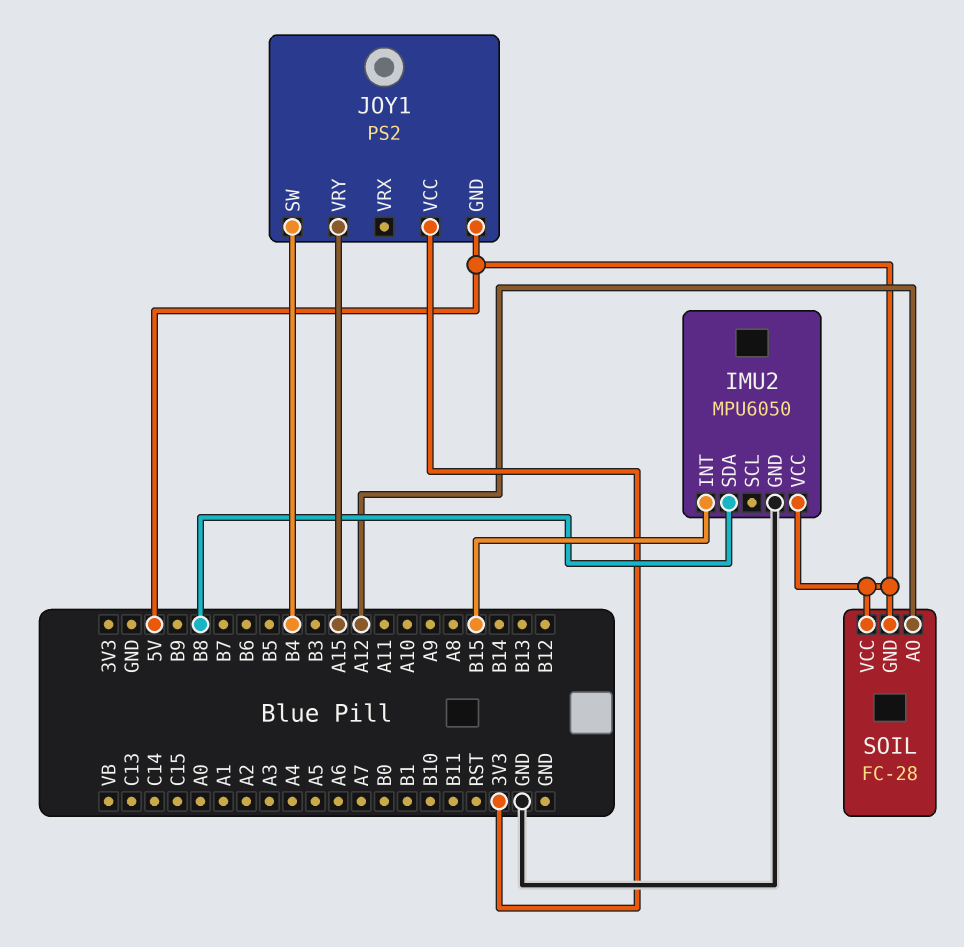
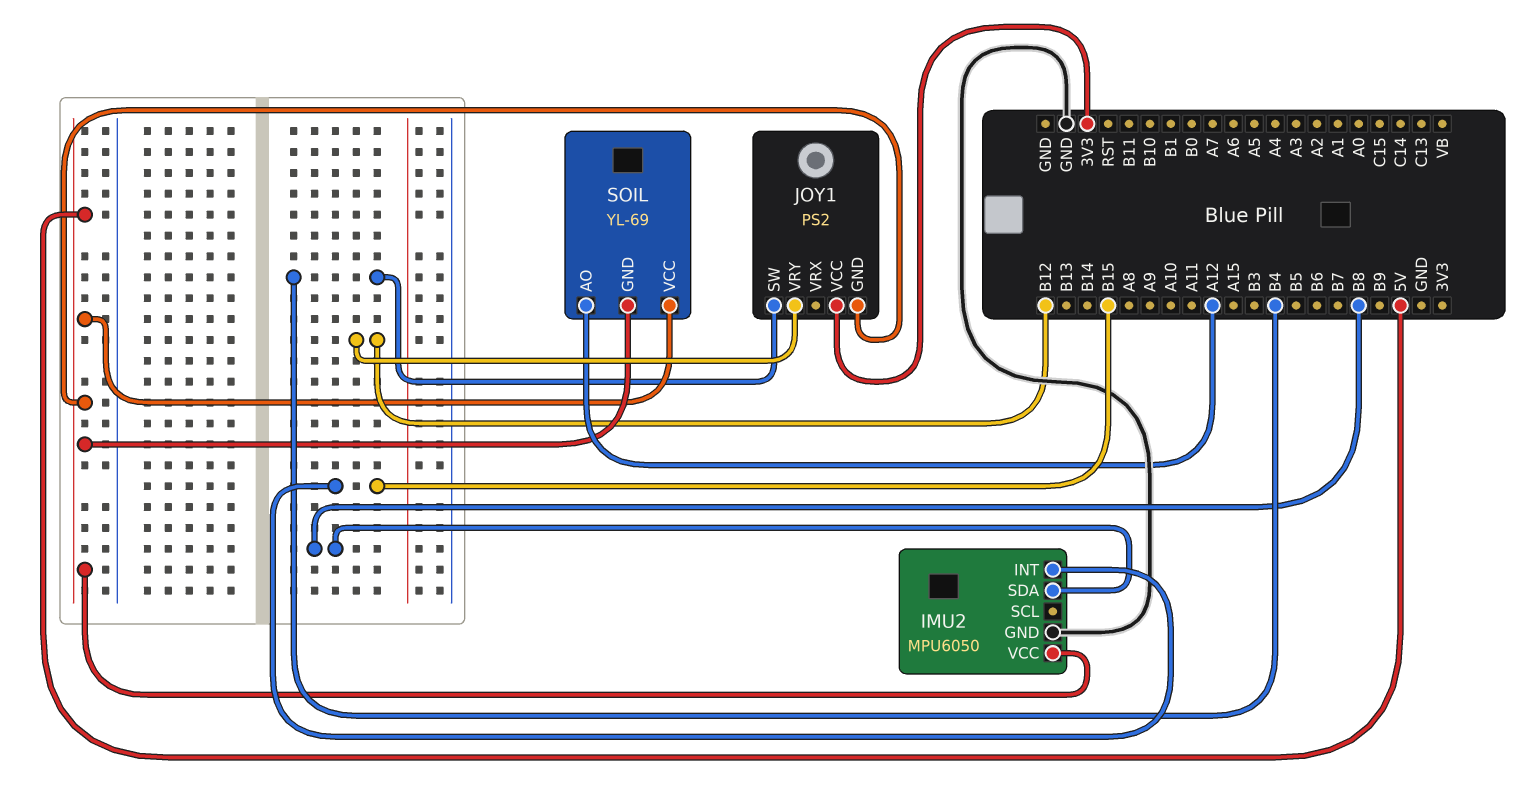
JOY1 pin VRY: A15 -> B12
SOIL: FC-28 -> YL-69

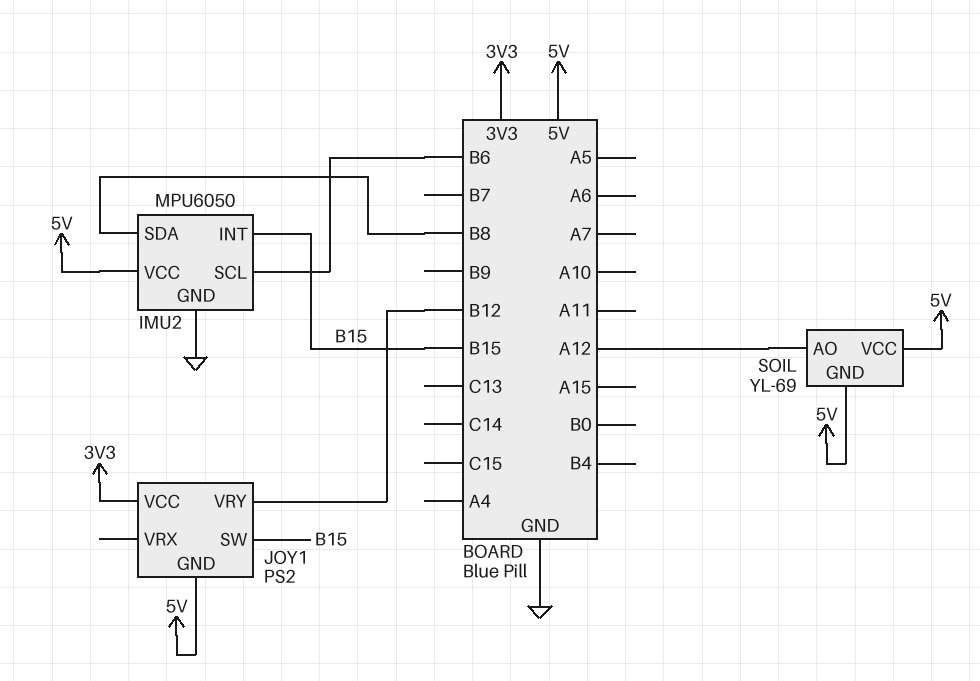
IMU2 pin SCL: none -> B6
JOY1 pin SW: B4 -> B15

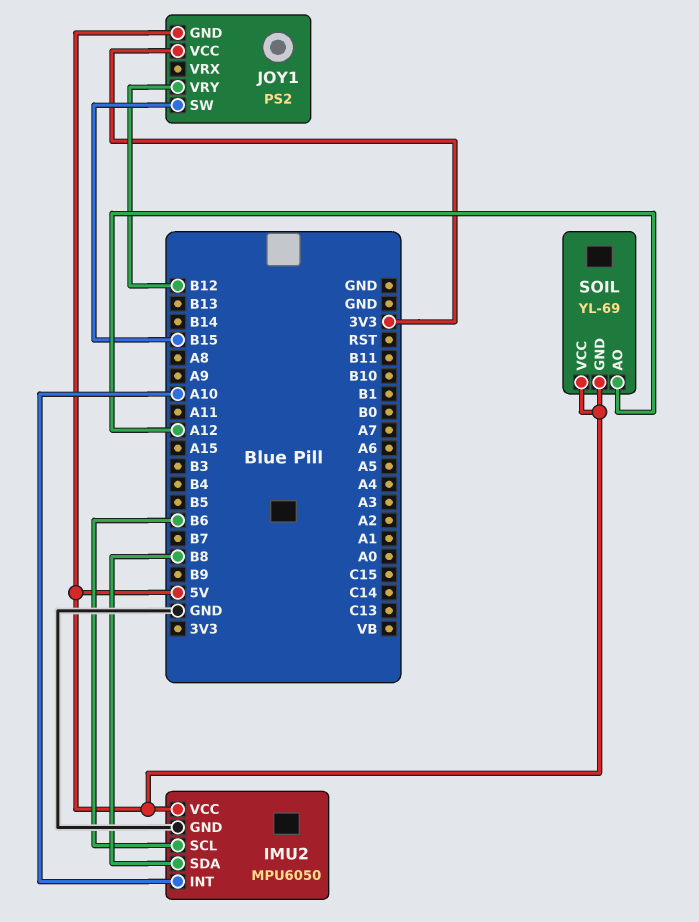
IMU2 pin INT: B15 -> A10

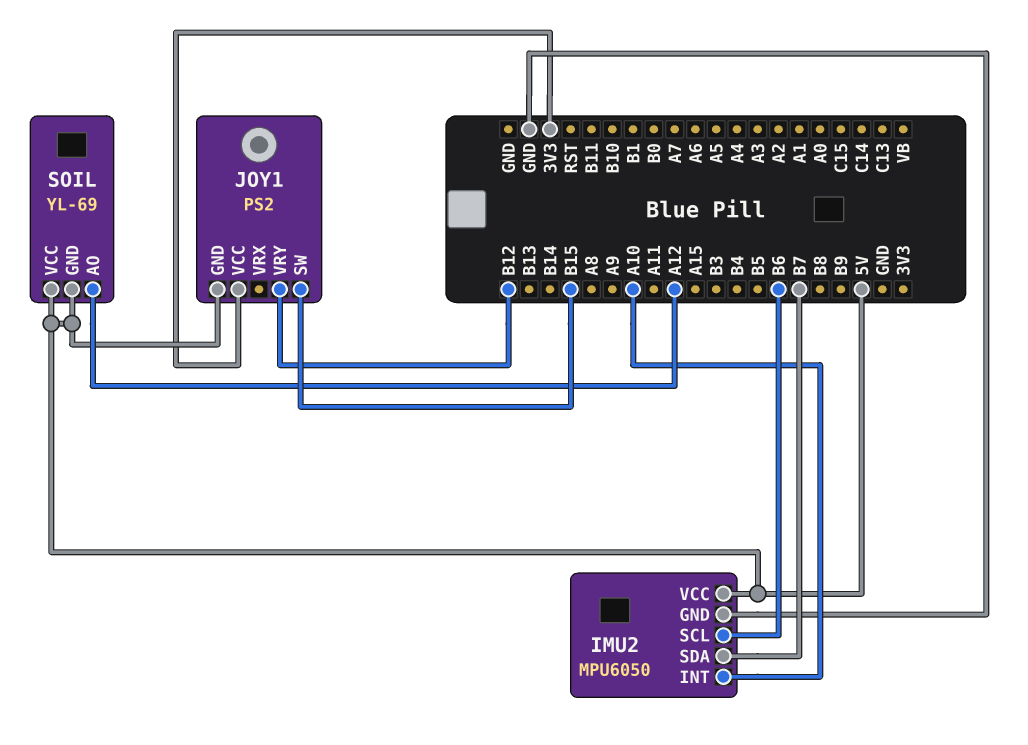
IMU2 pin SDA: B8 -> B7

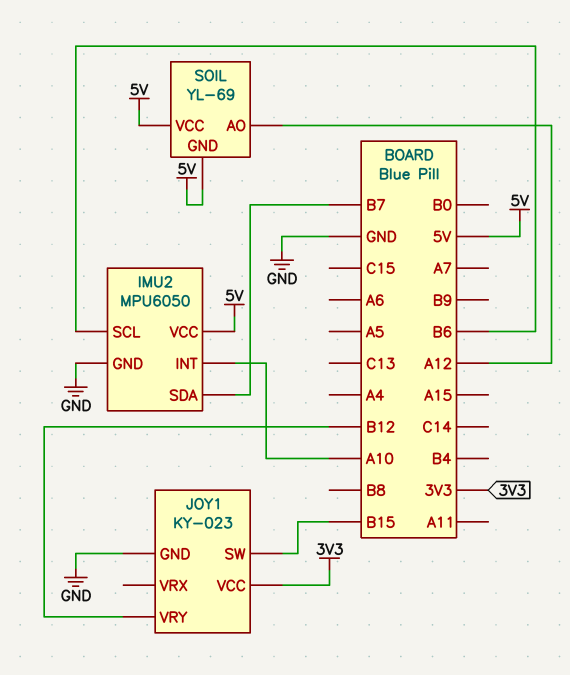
JOY1: PS2 -> KY-023
JOY1 pin GND: 5V -> GND

